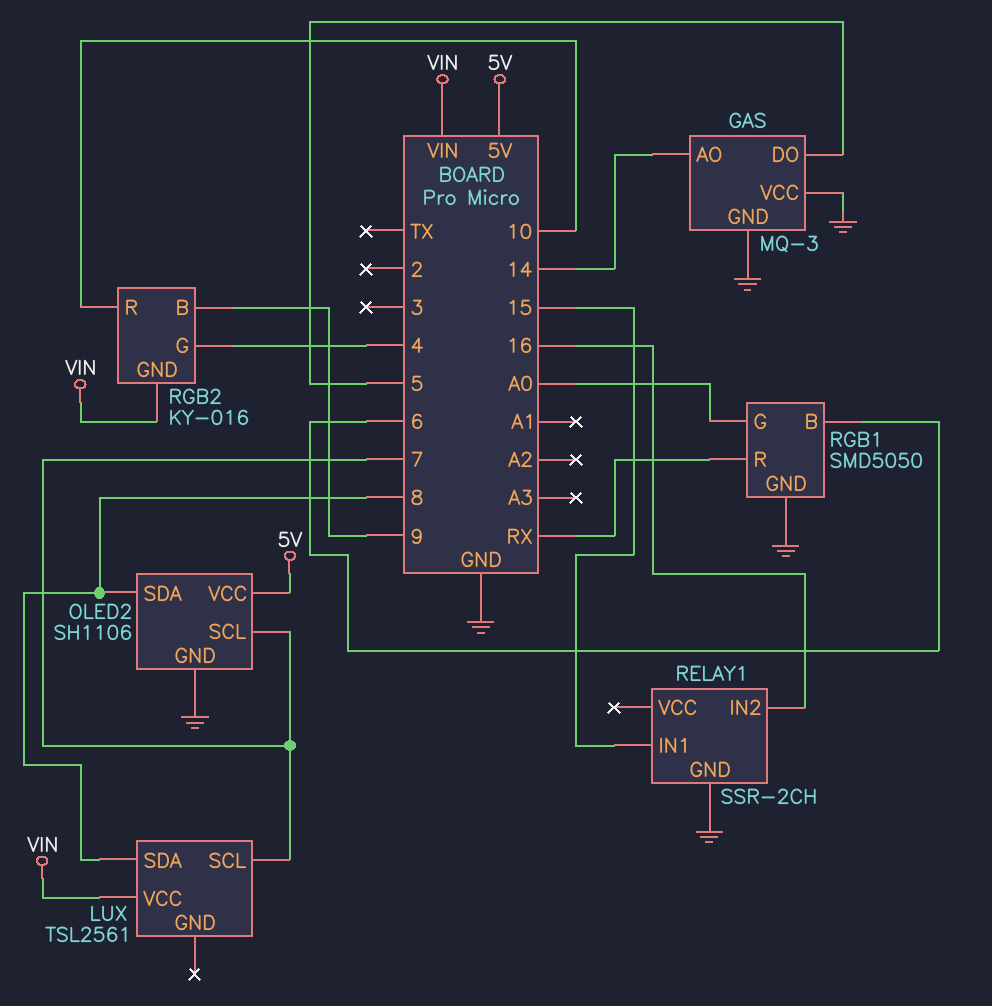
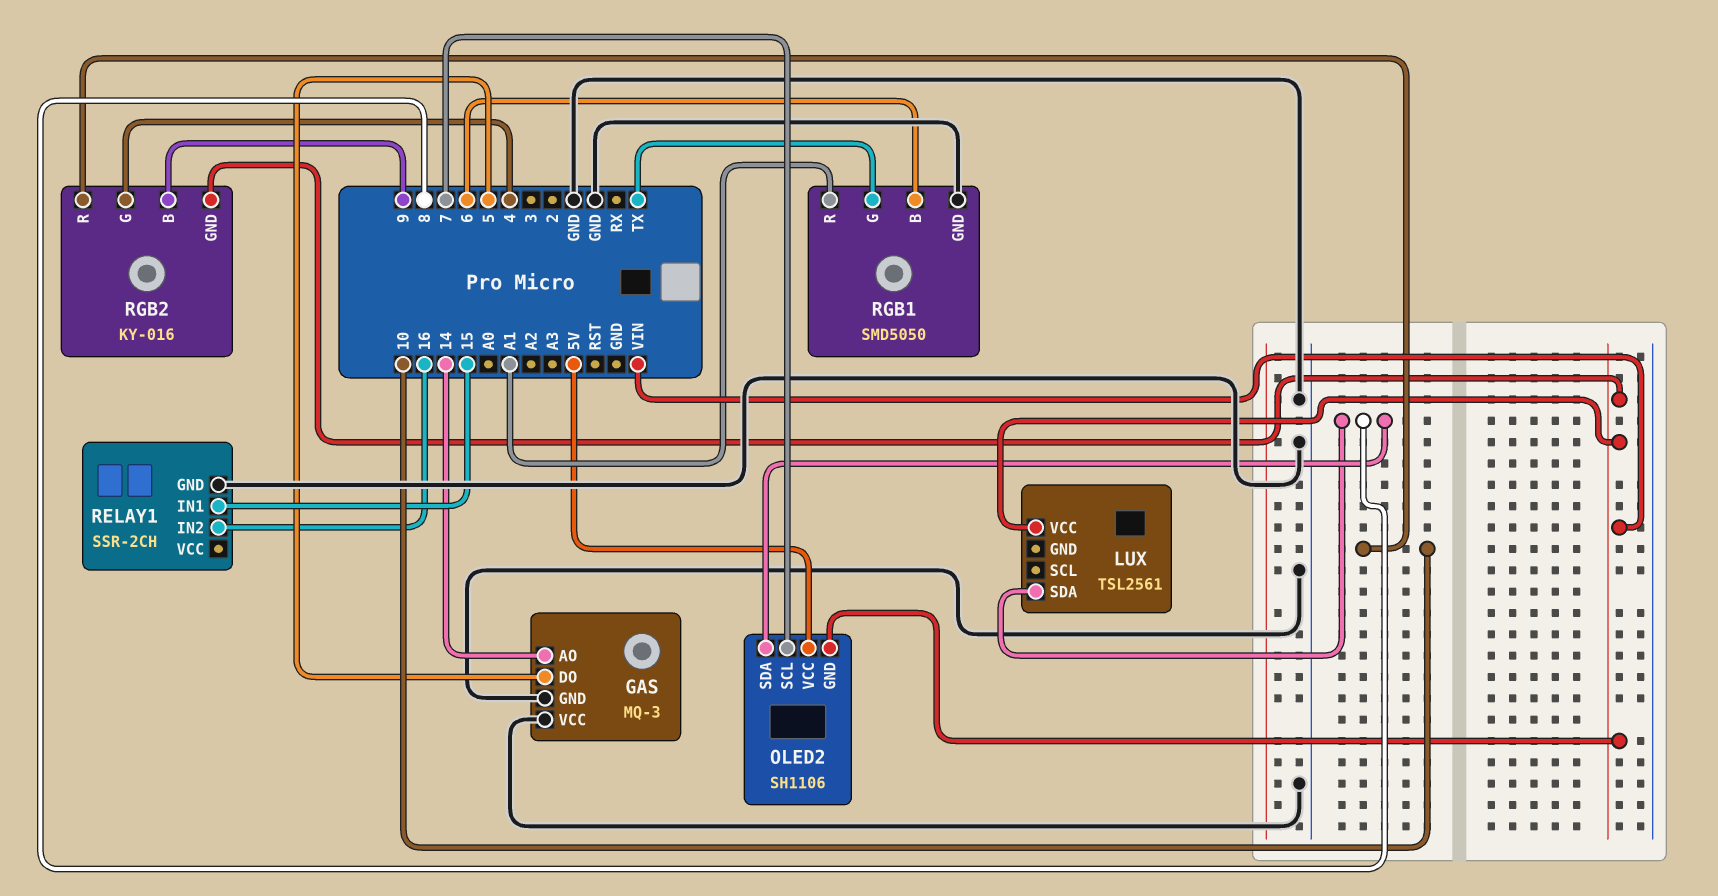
LUX pin SCL: 7 -> none
OLED2 pin GND: GND -> VIN
RGB1 pin G: A0 -> TX
RGB1 pin R: RX -> A1

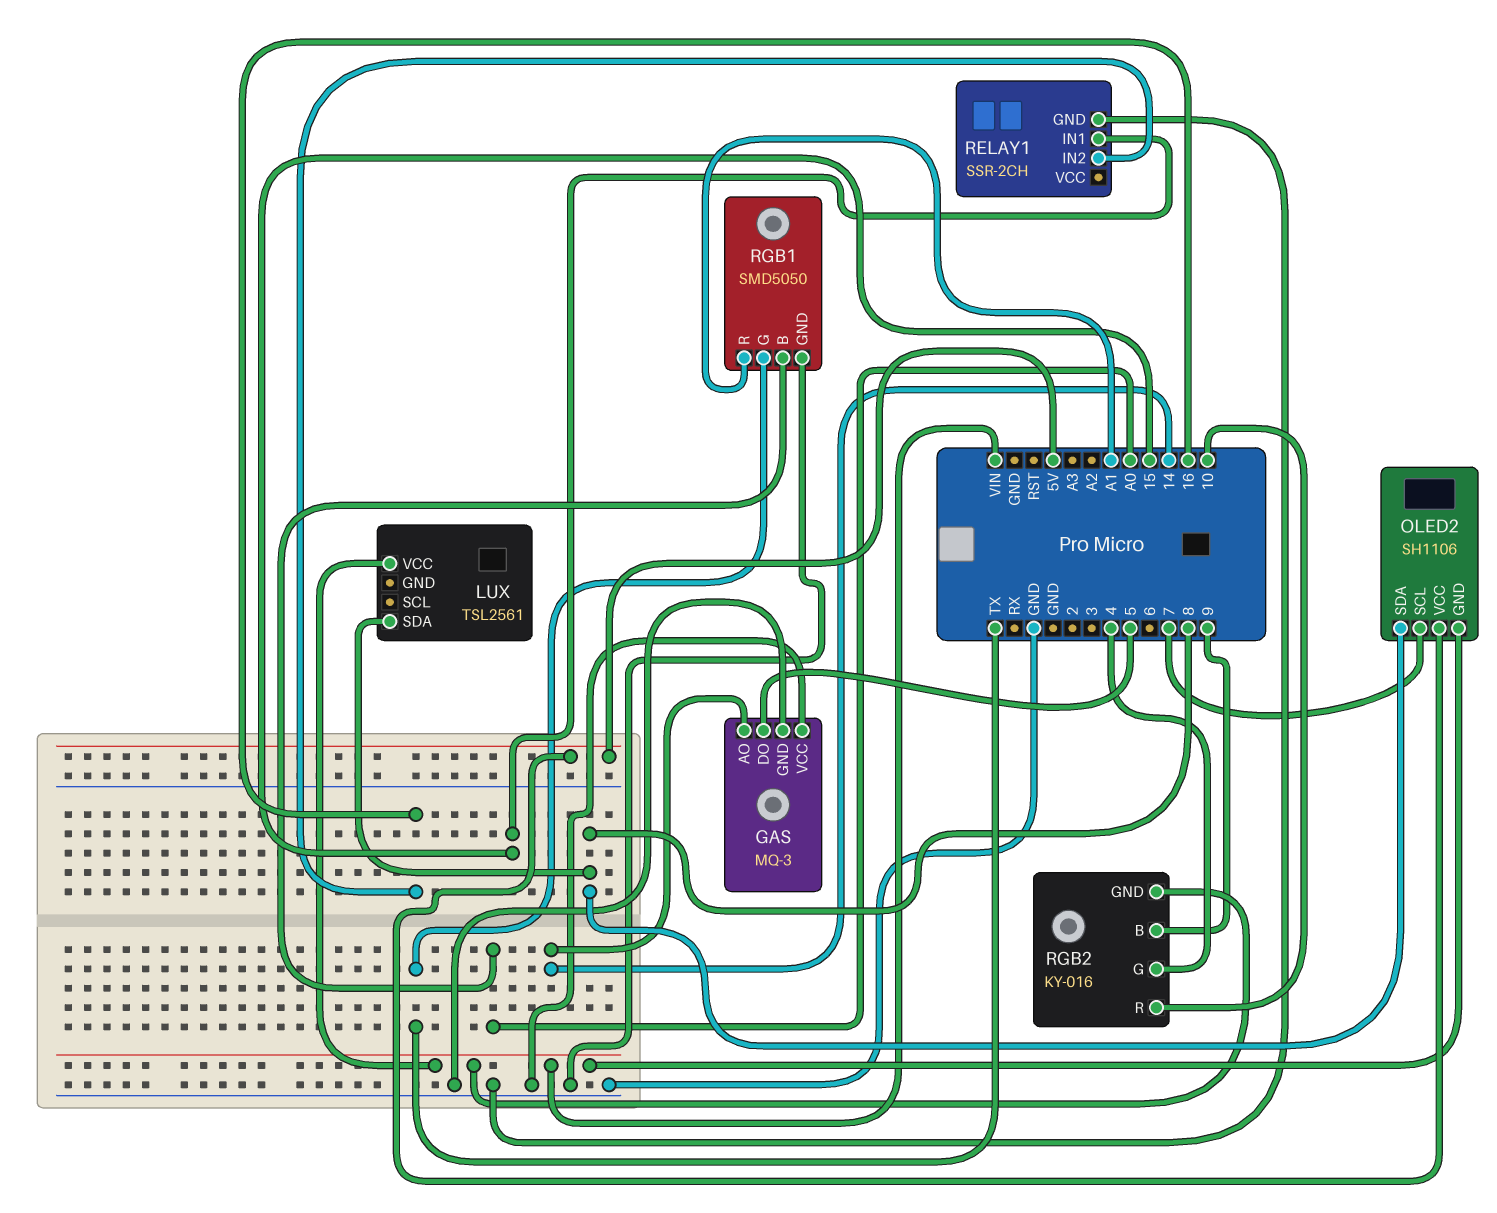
RGB1 pin B: 6 -> A0

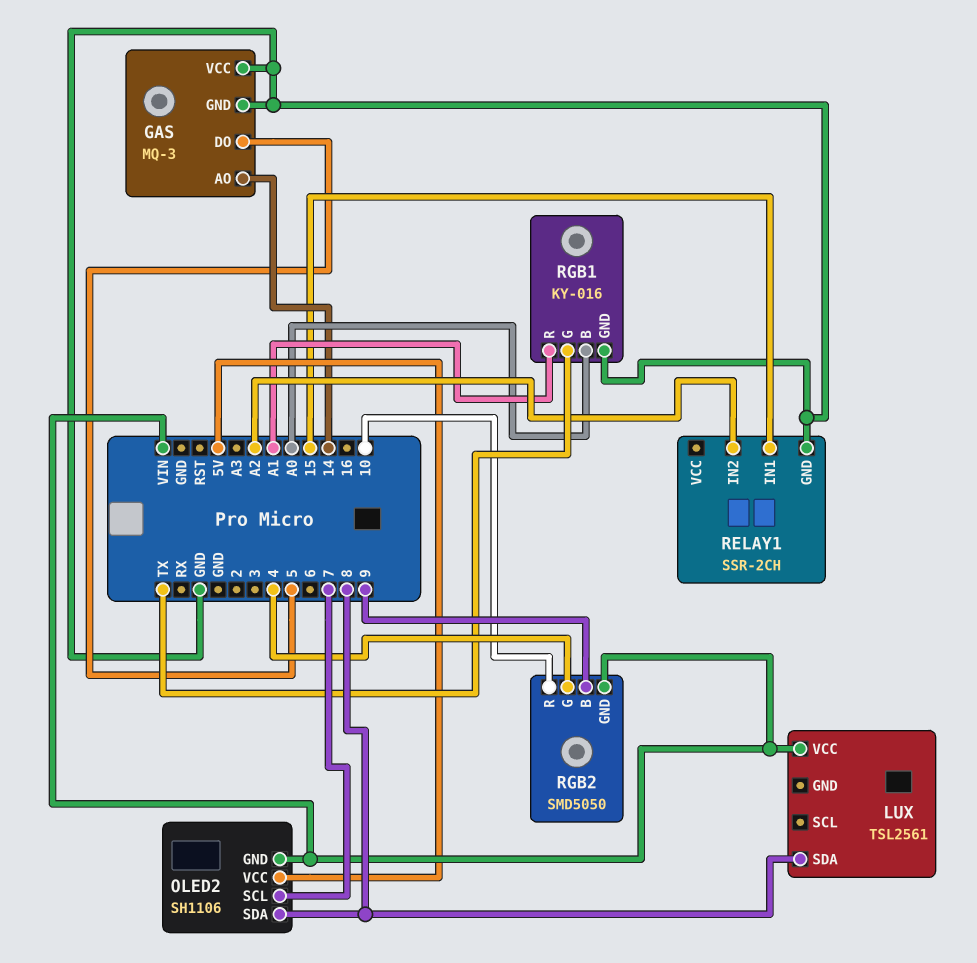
RELAY1 pin IN2: 16 -> A2
RGB1: SMD5050 -> KY-016
RGB2: KY-016 -> SMD5050

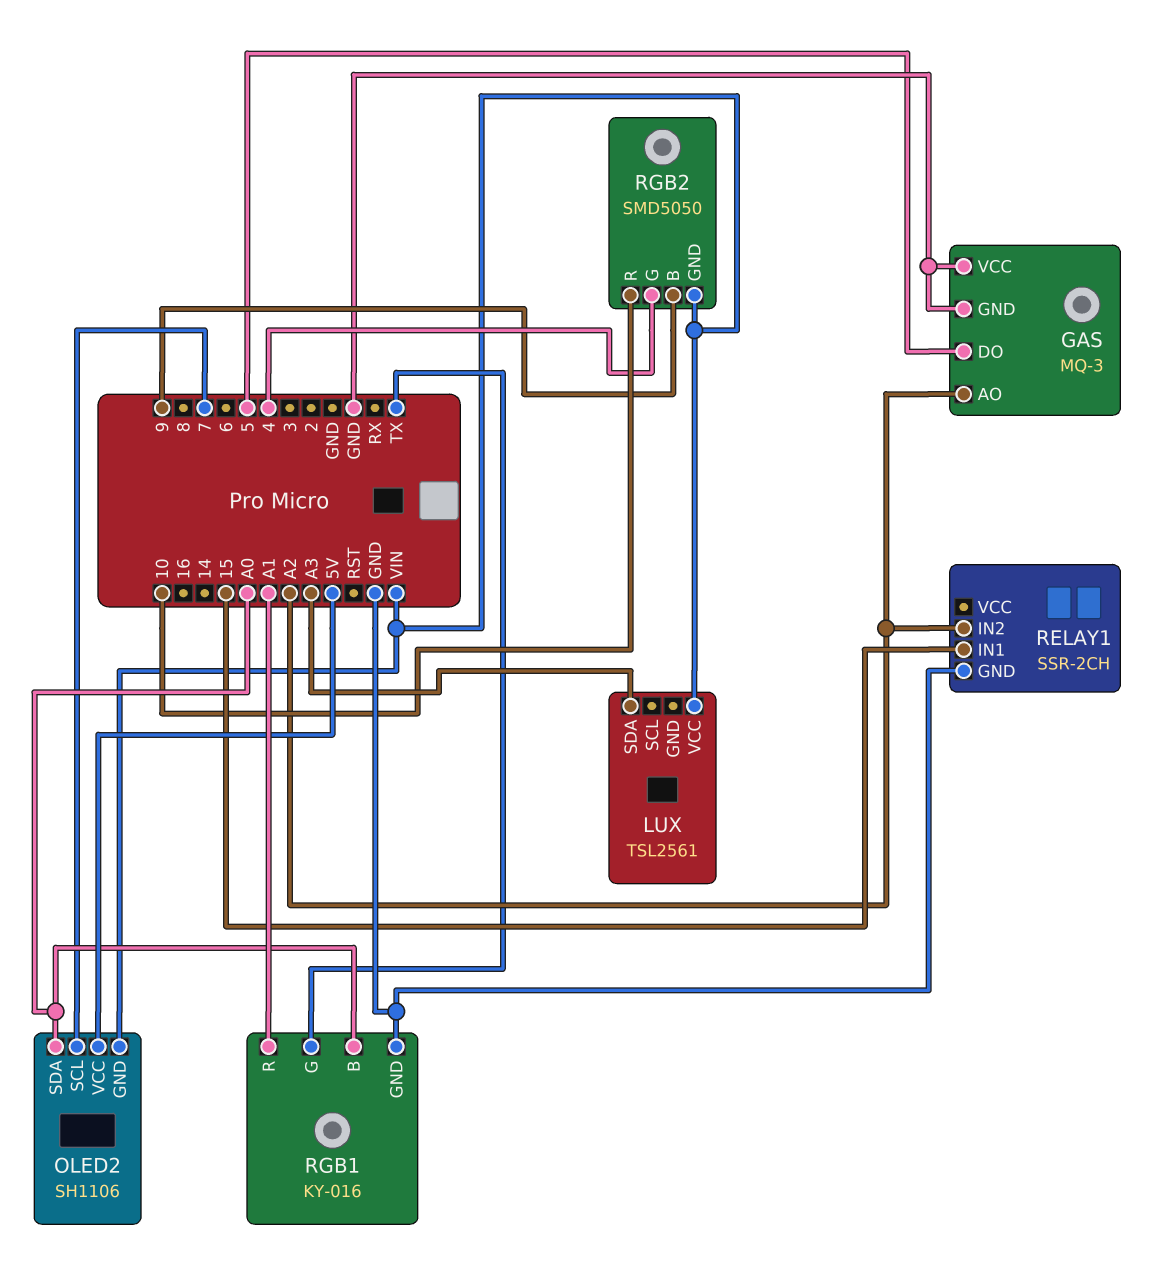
GAS pin AO: 14 -> A2
LUX pin SDA: 8 -> A3
OLED2 pin SDA: 8 -> A0

